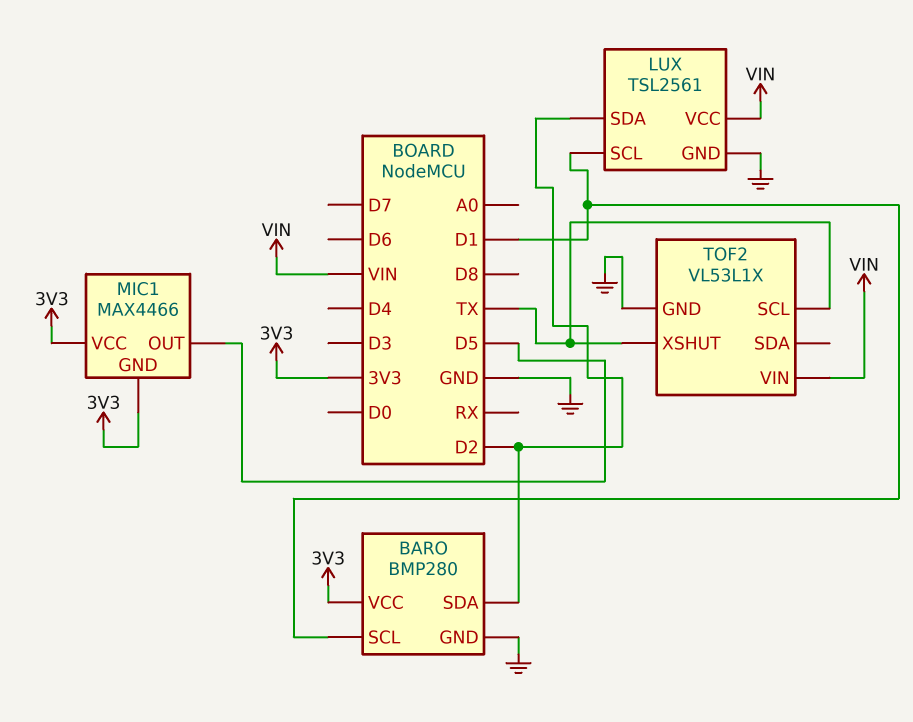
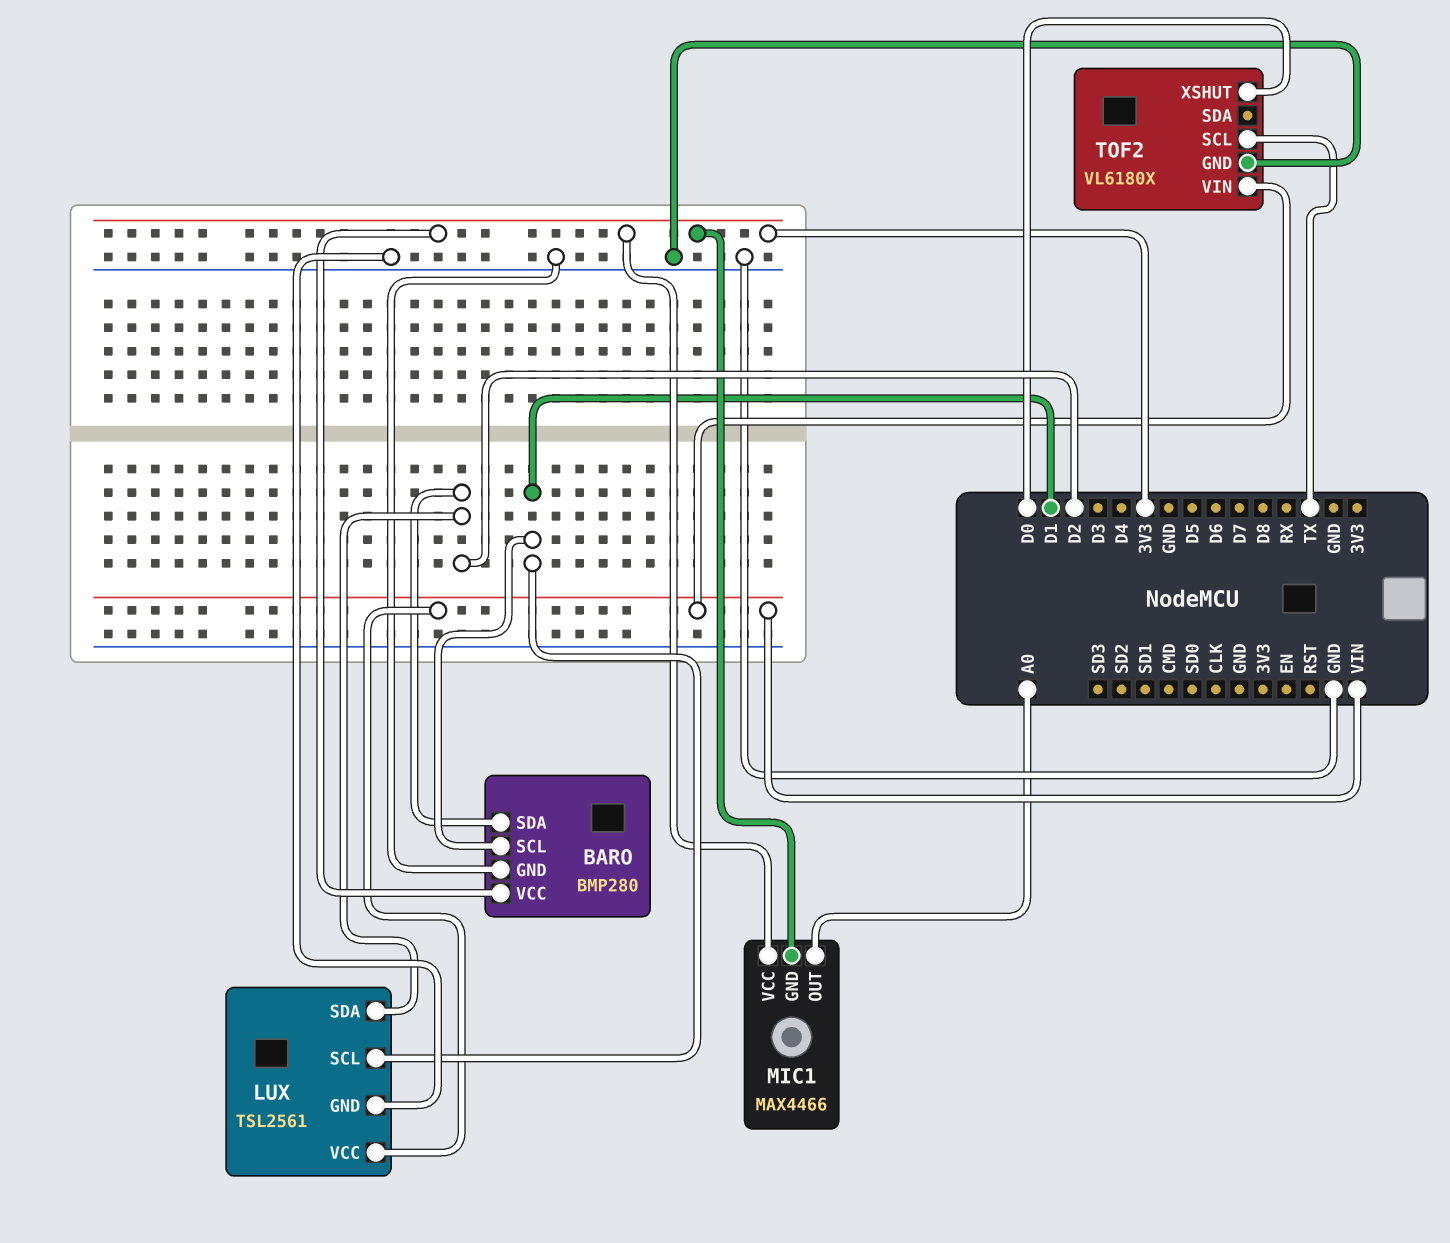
MIC1 pin OUT: D5 -> A0
TOF2: VL53L1X -> VL6180X
TOF2 pin XSHUT: TX -> D0

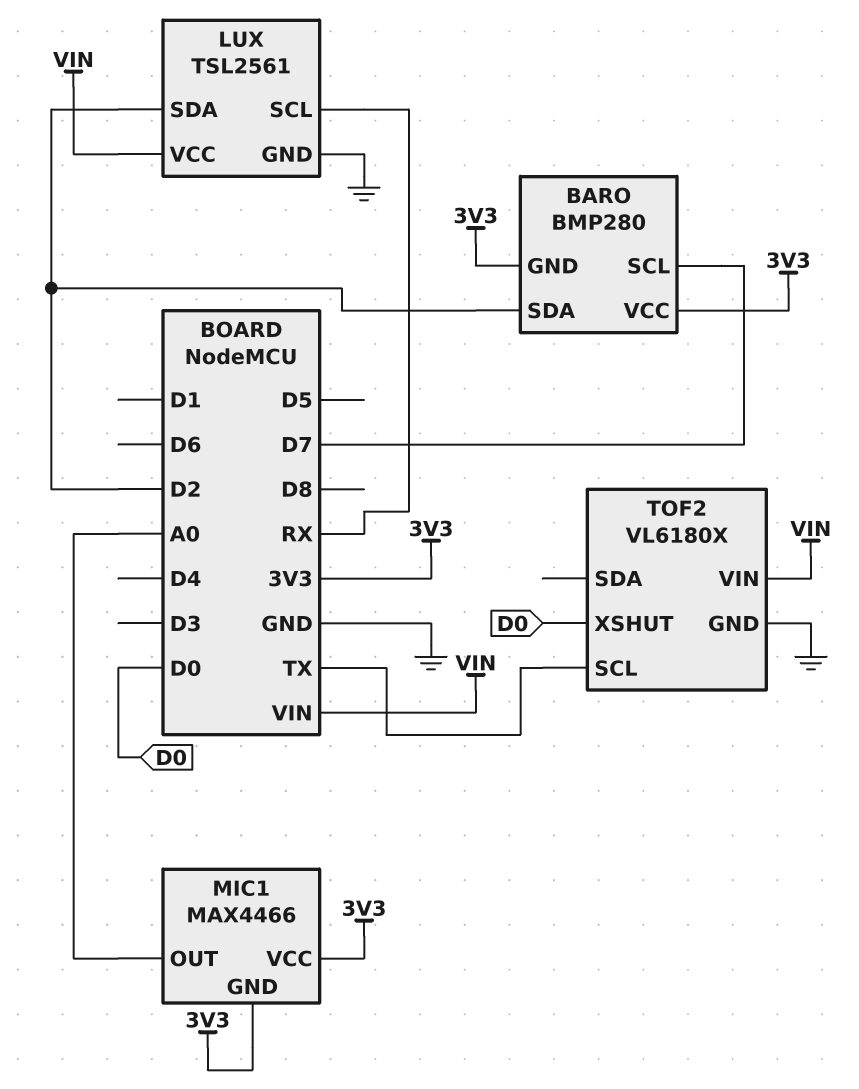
BARO pin GND: GND -> 3V3
BARO pin SCL: D1 -> D7
LUX pin SCL: D1 -> RX

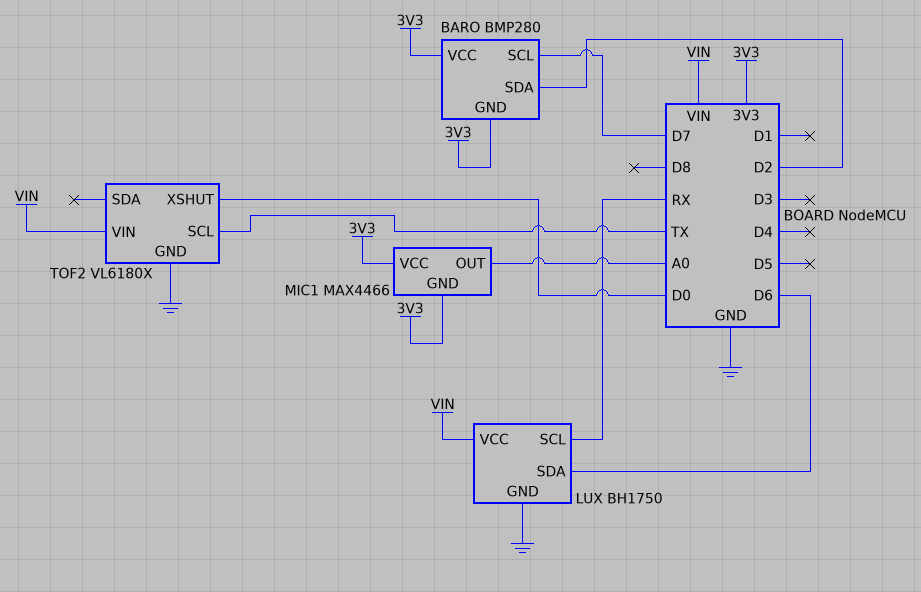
LUX: TSL2561 -> BH1750
LUX pin SDA: D2 -> D6

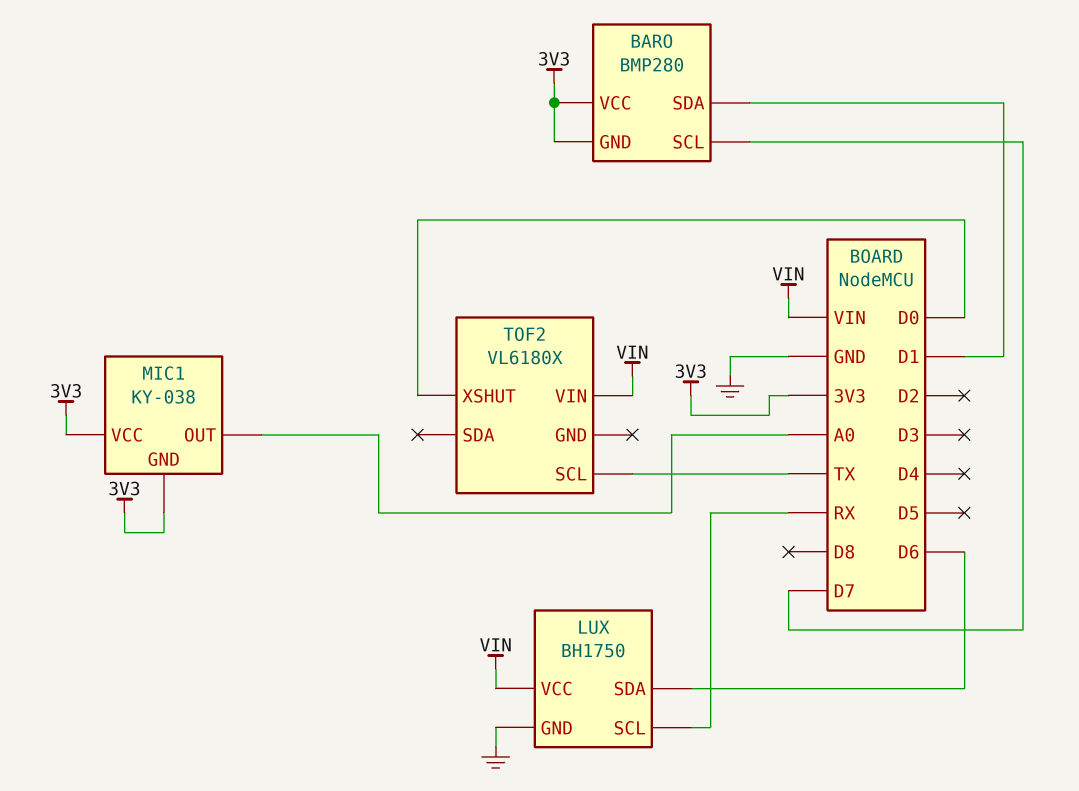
BARO pin SDA: D2 -> D1
MIC1: MAX4466 -> KY-038
TOF2 pin GND: GND -> none

